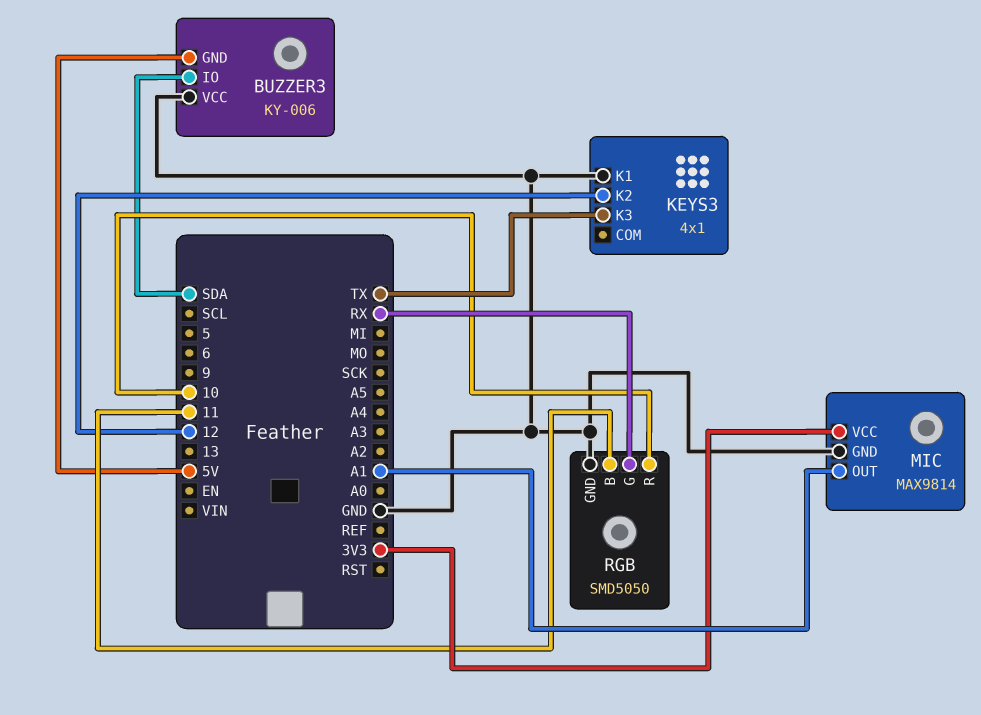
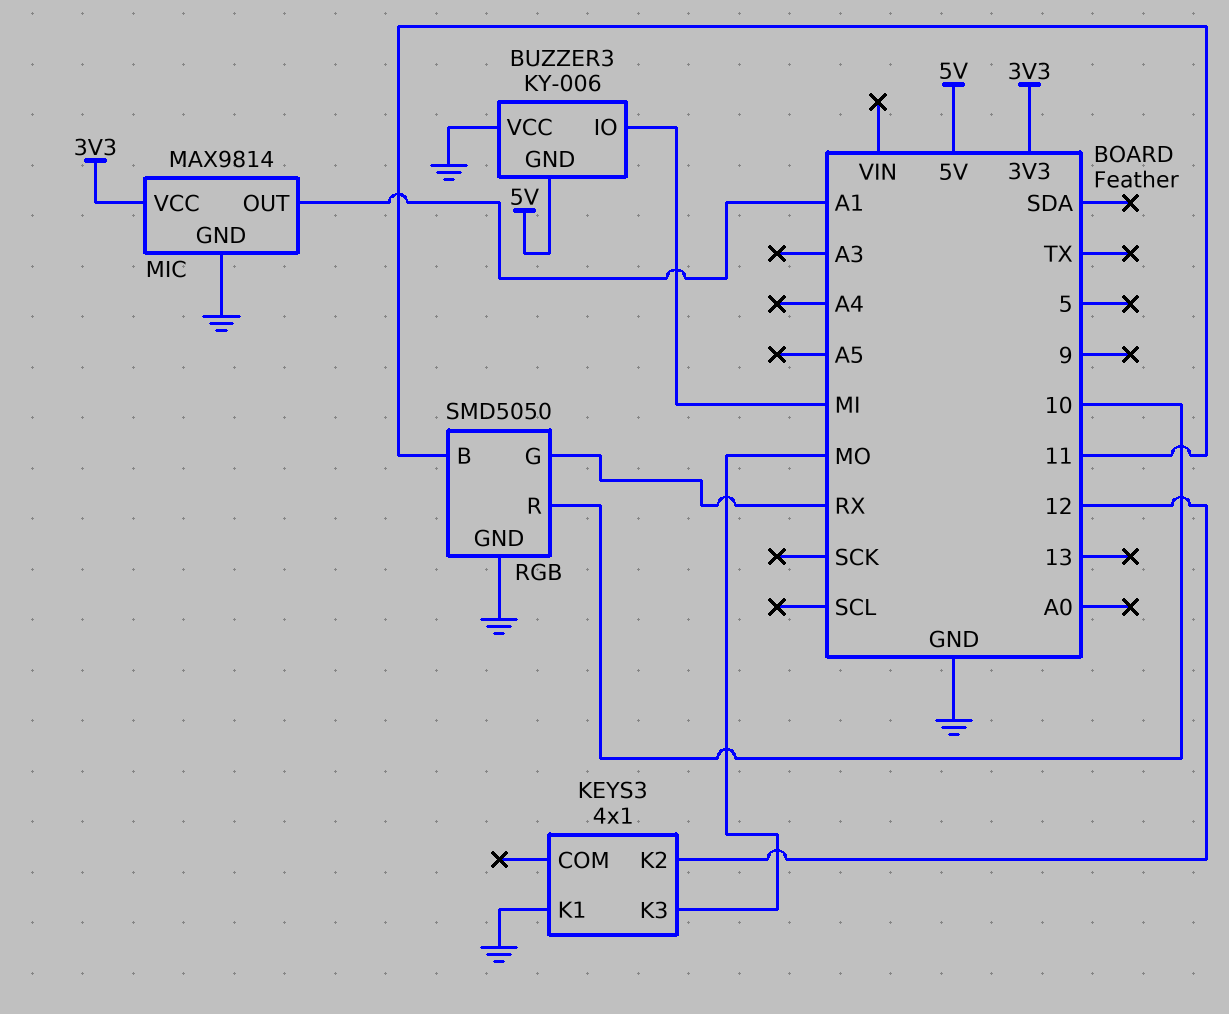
BUZZER3 pin IO: SDA -> MI
KEYS3 pin K3: TX -> MO

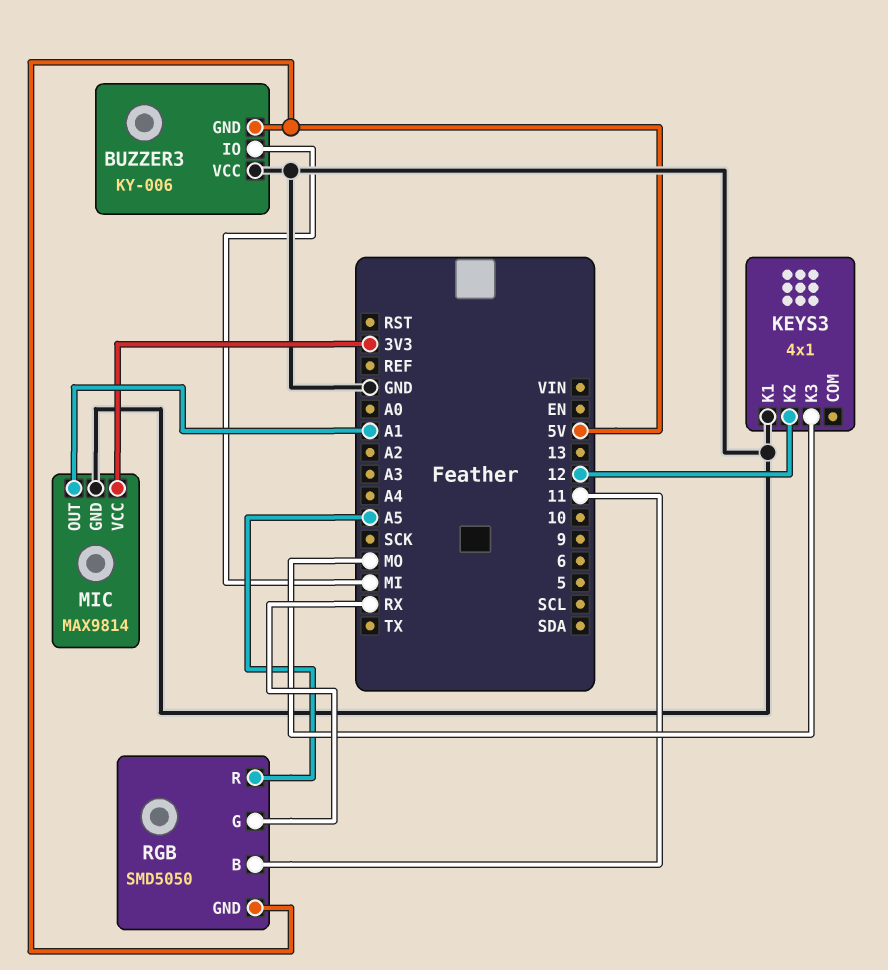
RGB pin GND: GND -> 5V
RGB pin R: 10 -> A5

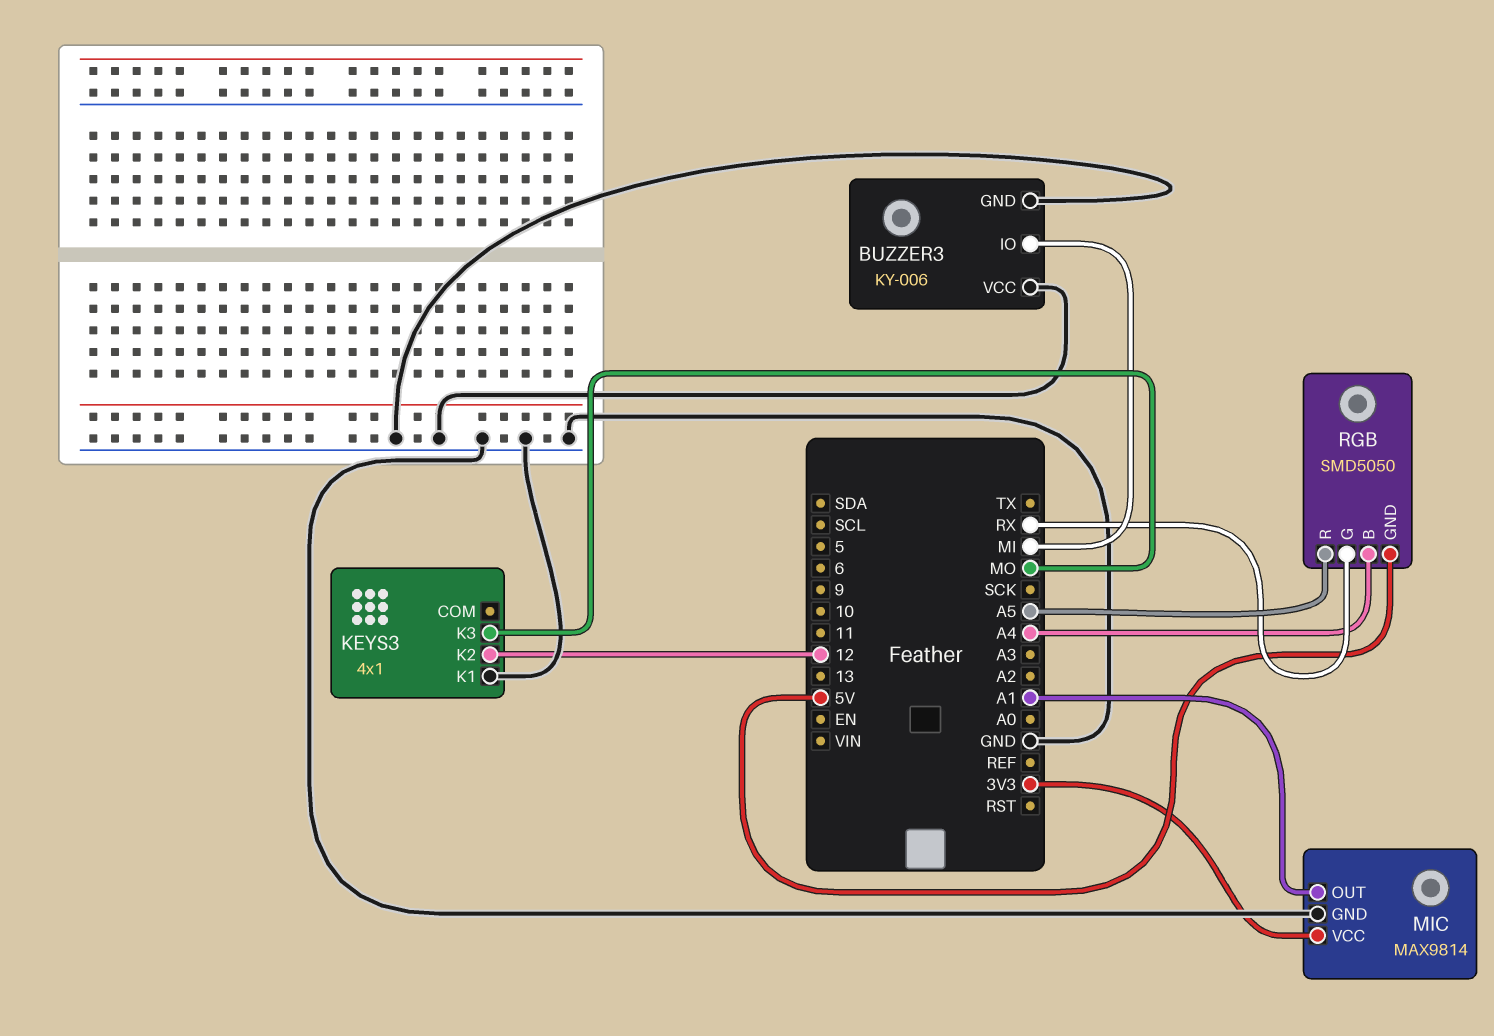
BUZZER3 pin GND: 5V -> GND
RGB pin B: 11 -> A4

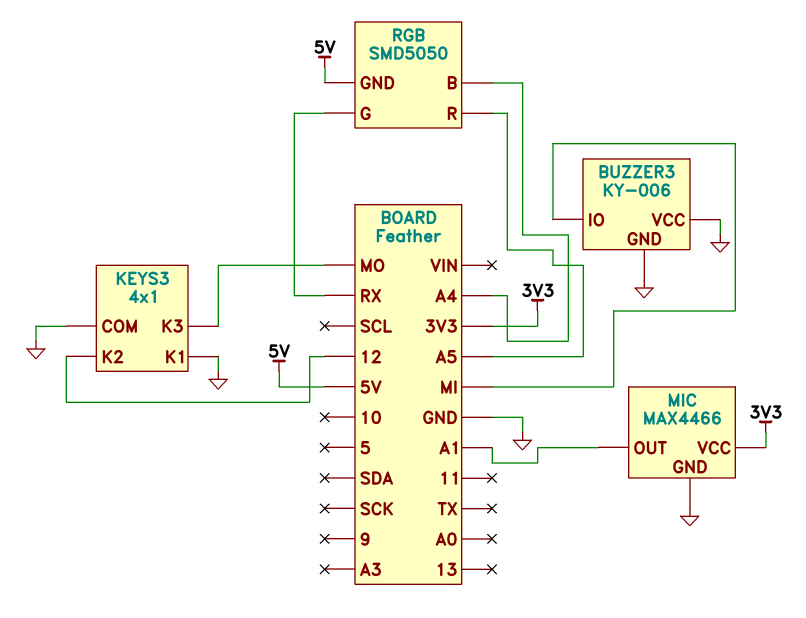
KEYS3 pin COM: none -> GND
MIC: MAX9814 -> MAX4466

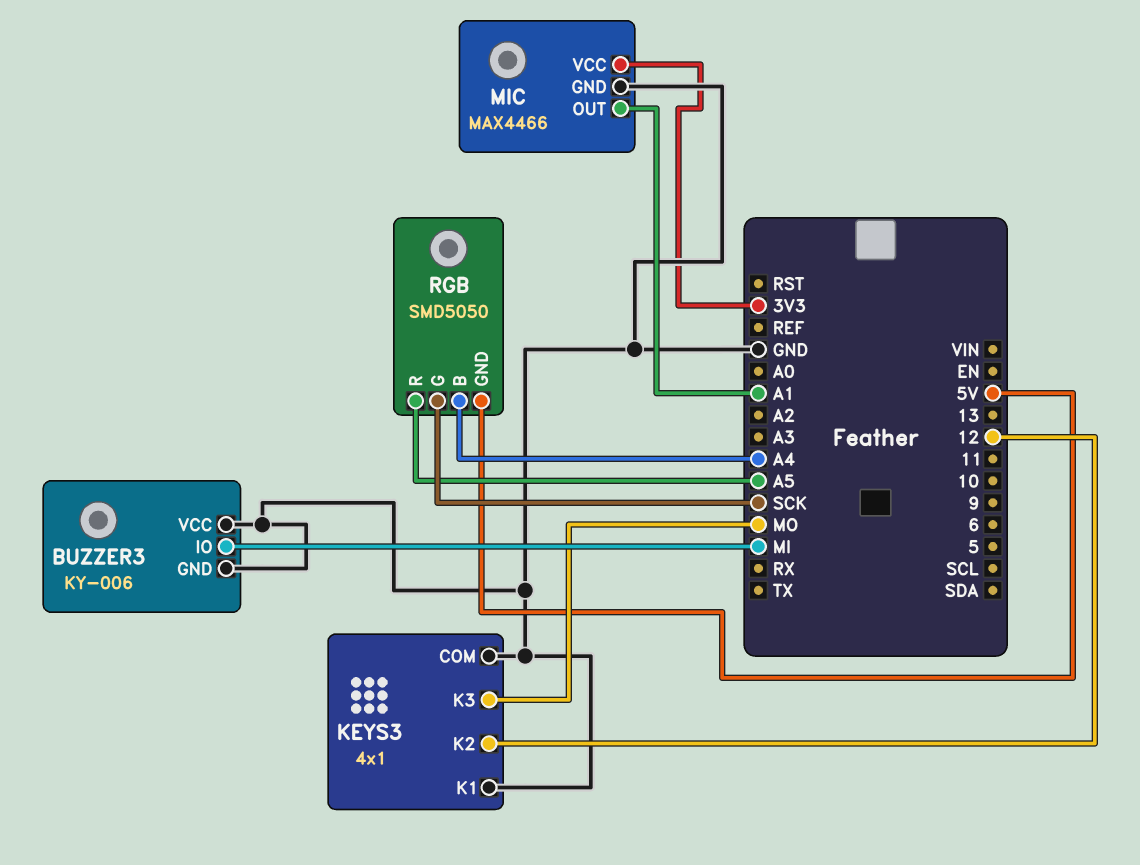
RGB pin G: RX -> SCK

